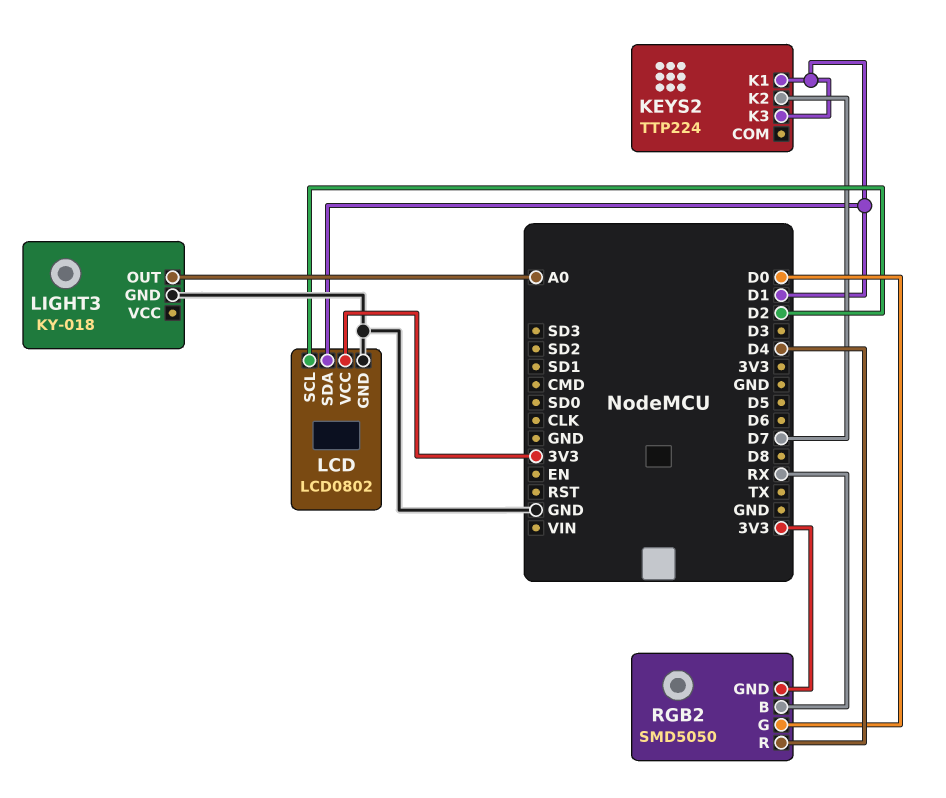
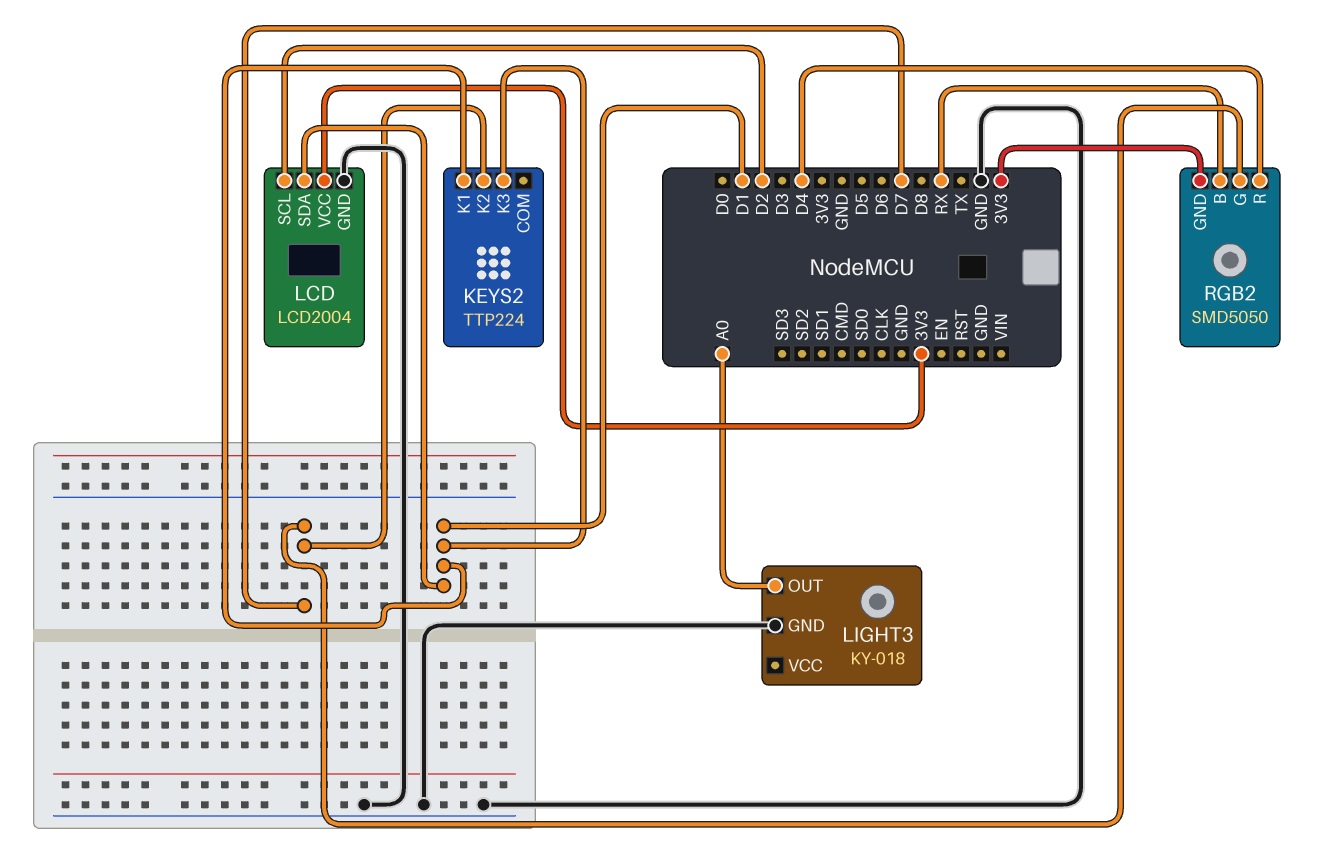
LCD: LCD0802 -> LCD2004
RGB2 pin G: D0 -> D7

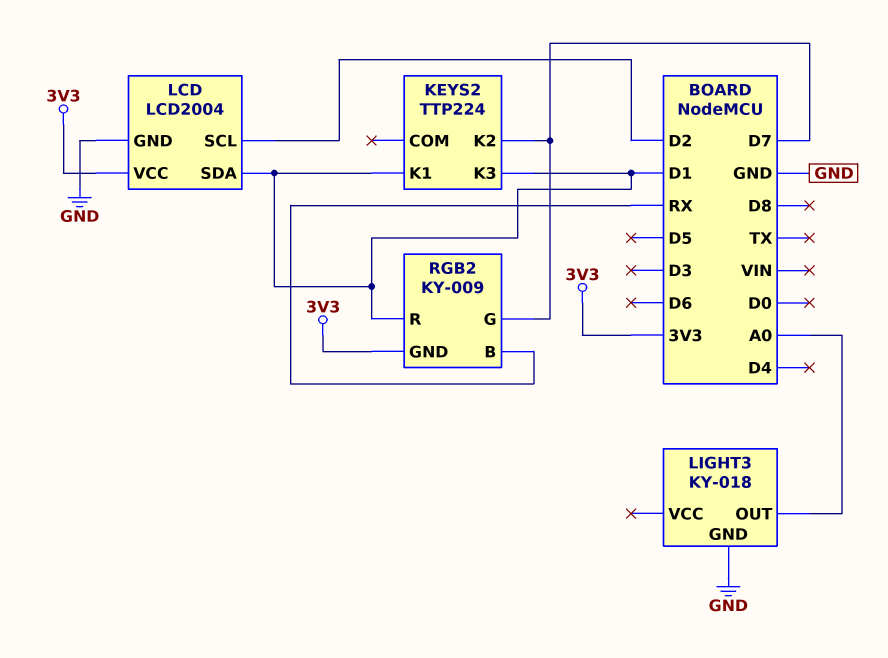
RGB2: SMD5050 -> KY-009
RGB2 pin R: D4 -> D1

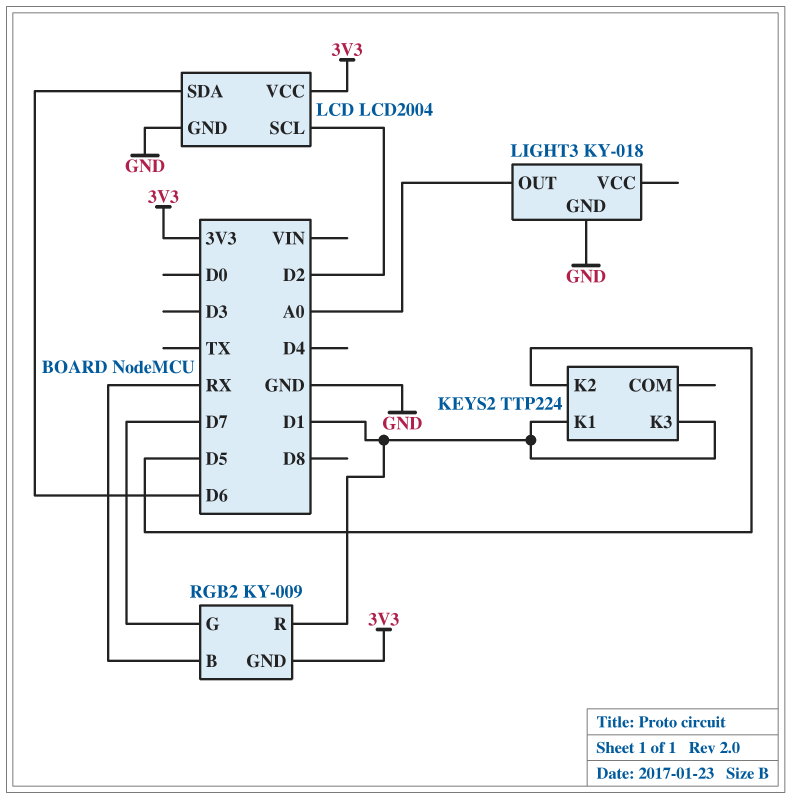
KEYS2 pin K2: D7 -> D5
LCD pin SDA: D1 -> D6

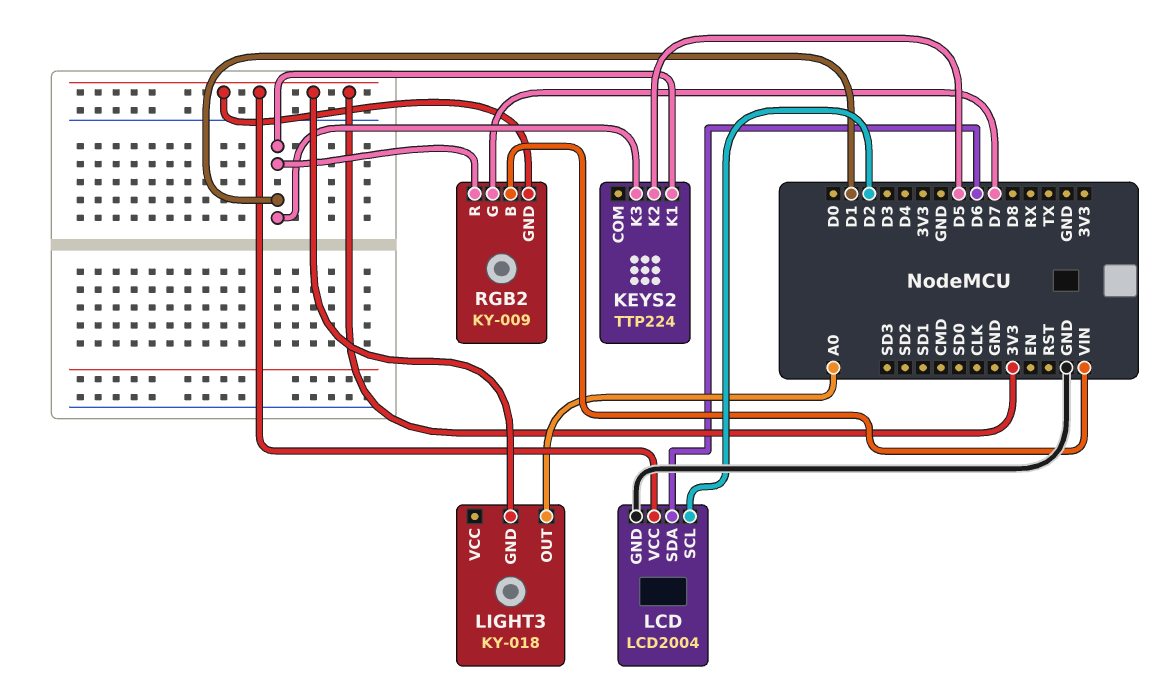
LIGHT3 pin GND: GND -> 3V3
RGB2 pin B: RX -> VIN

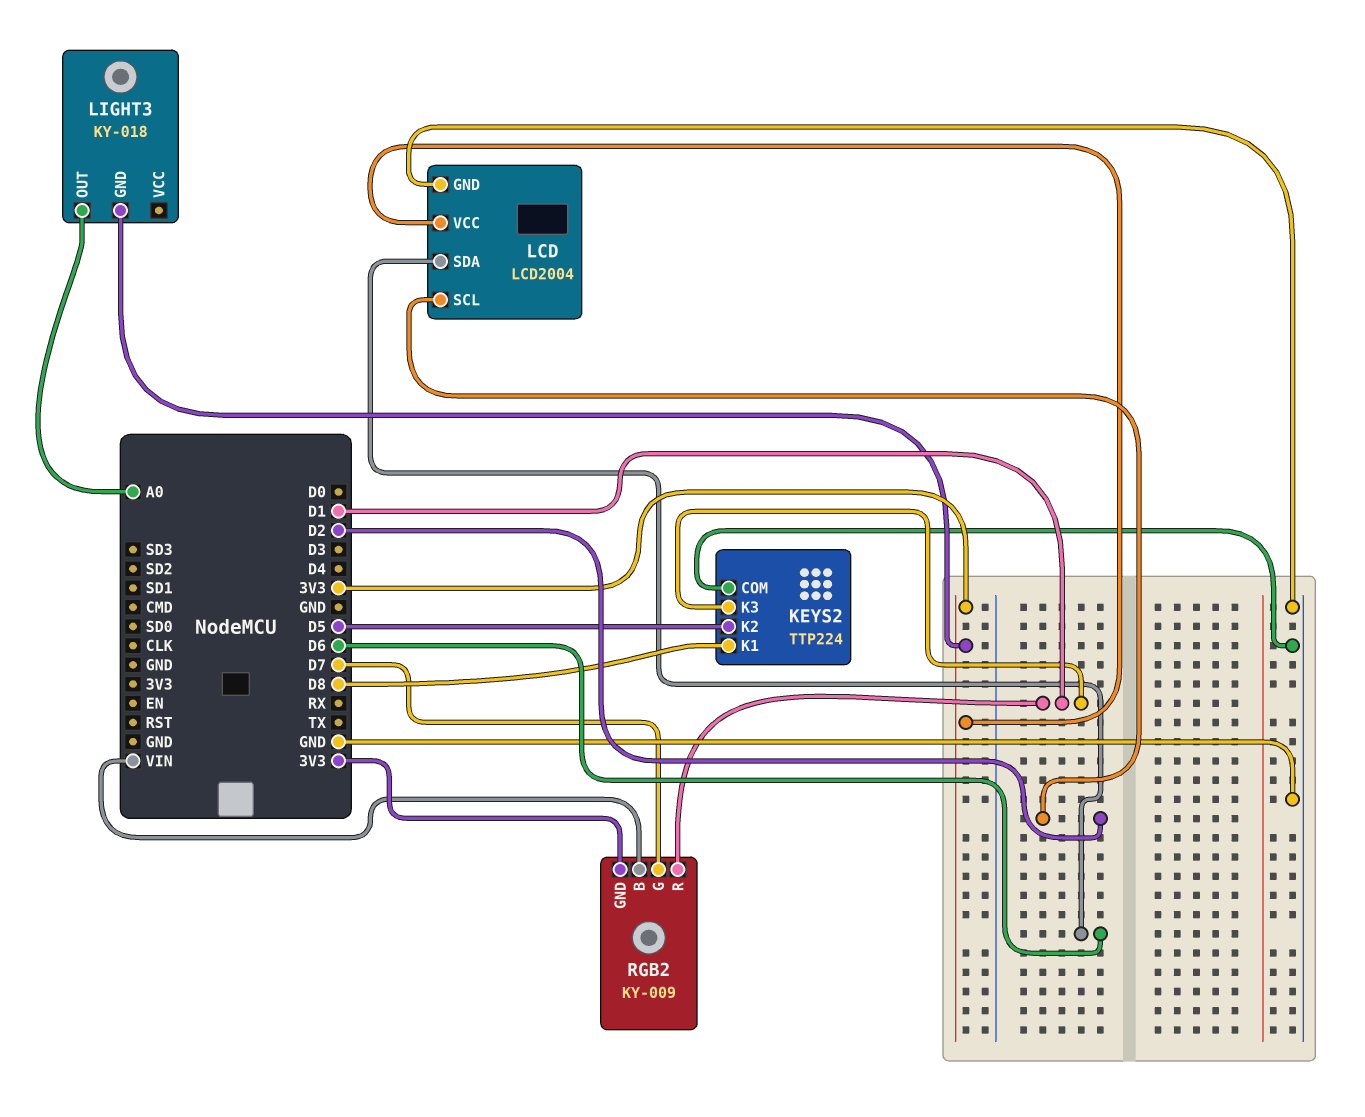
KEYS2 pin COM: none -> GND
KEYS2 pin K1: D1 -> D8

